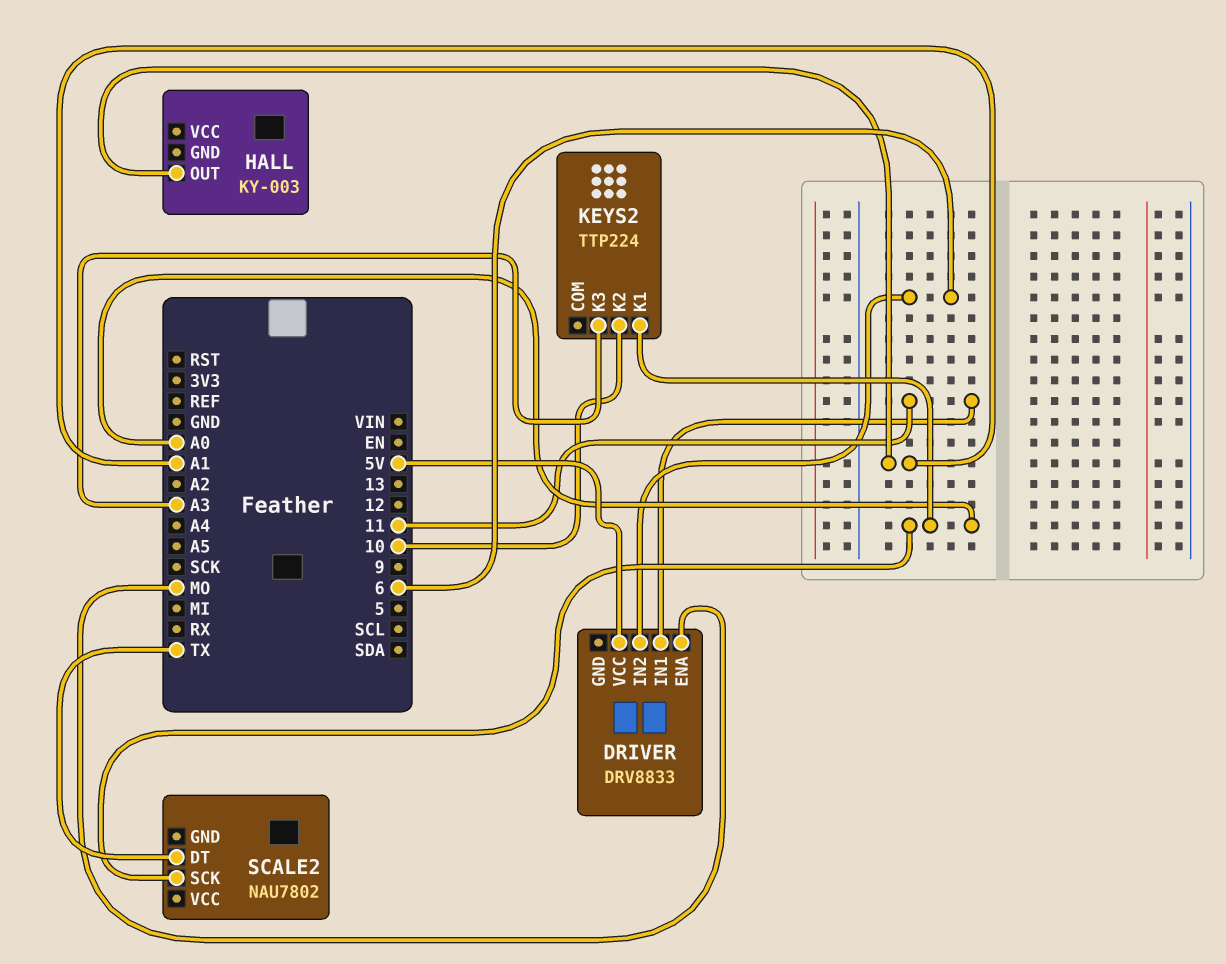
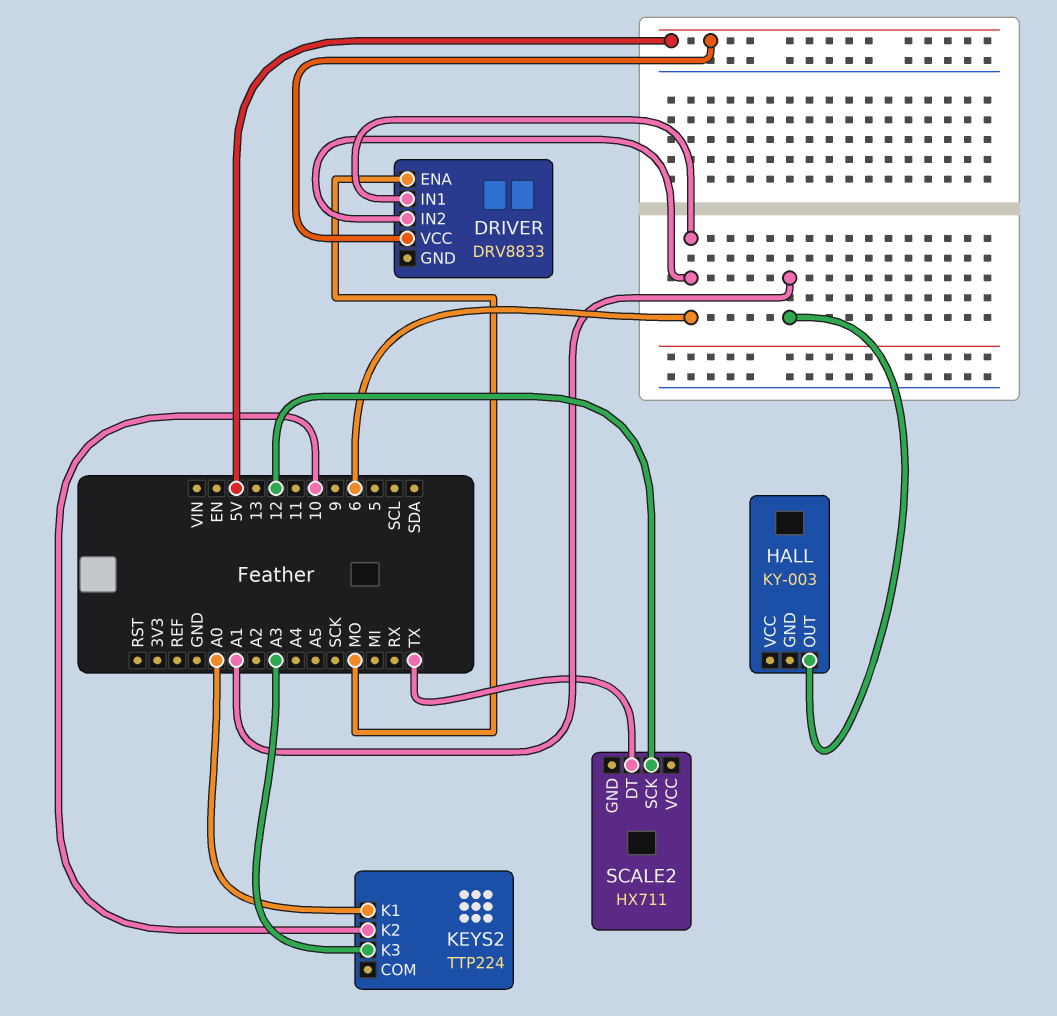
DRIVER pin IN1: 11 -> 6
SCALE2: NAU7802 -> HX711
SCALE2 pin SCK: A0 -> 12

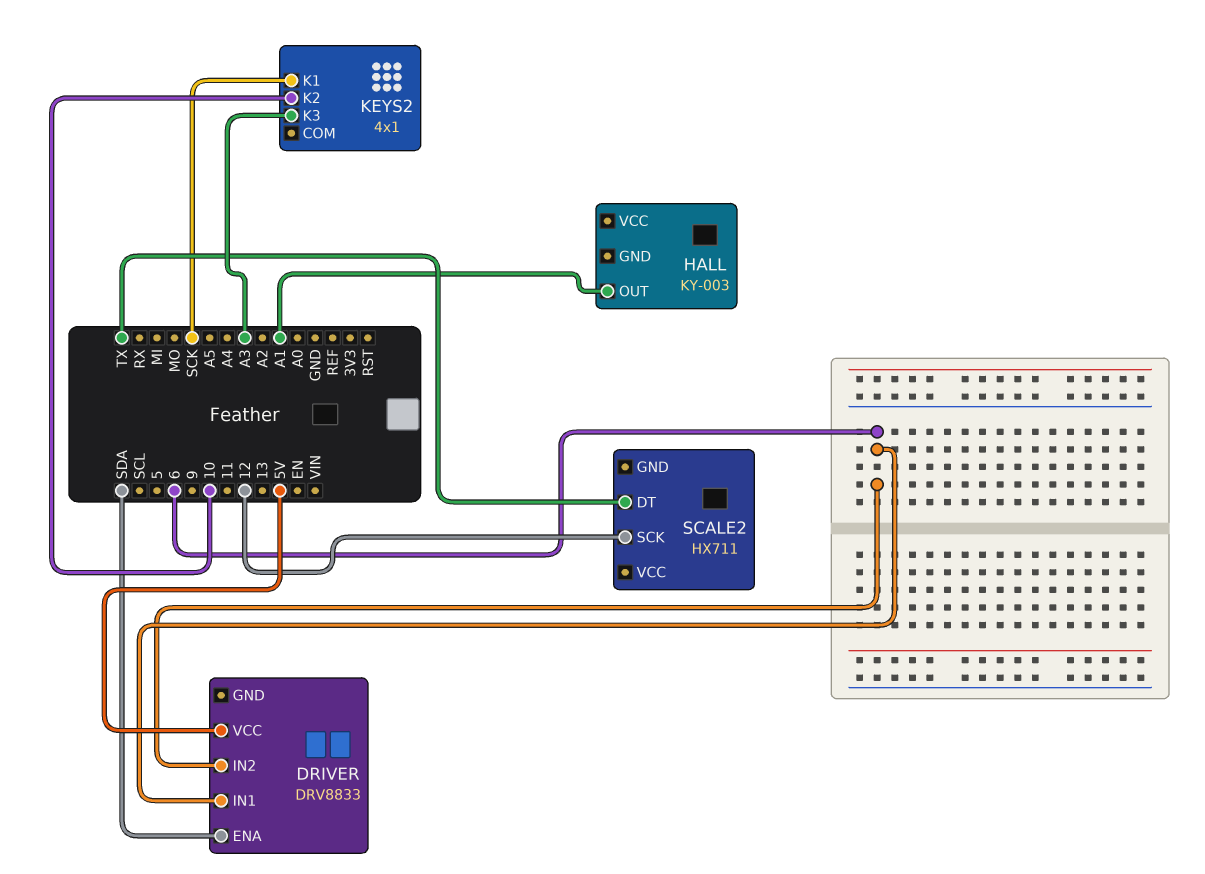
DRIVER pin ENA: MO -> SDA
KEYS2: TTP224 -> 4x1
KEYS2 pin K1: A0 -> SCK

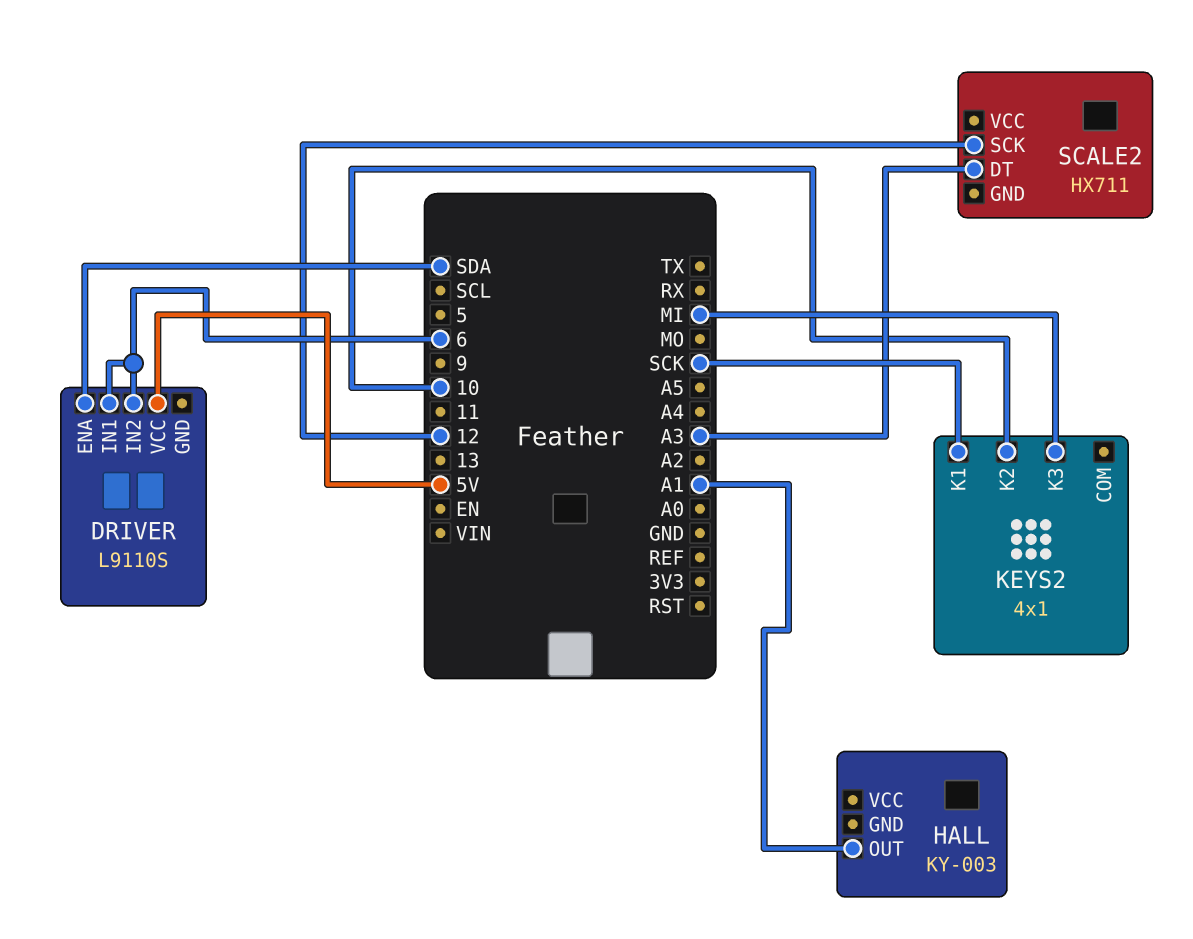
DRIVER: DRV8833 -> L9110S
KEYS2 pin K3: A3 -> MI
SCALE2 pin DT: TX -> A3

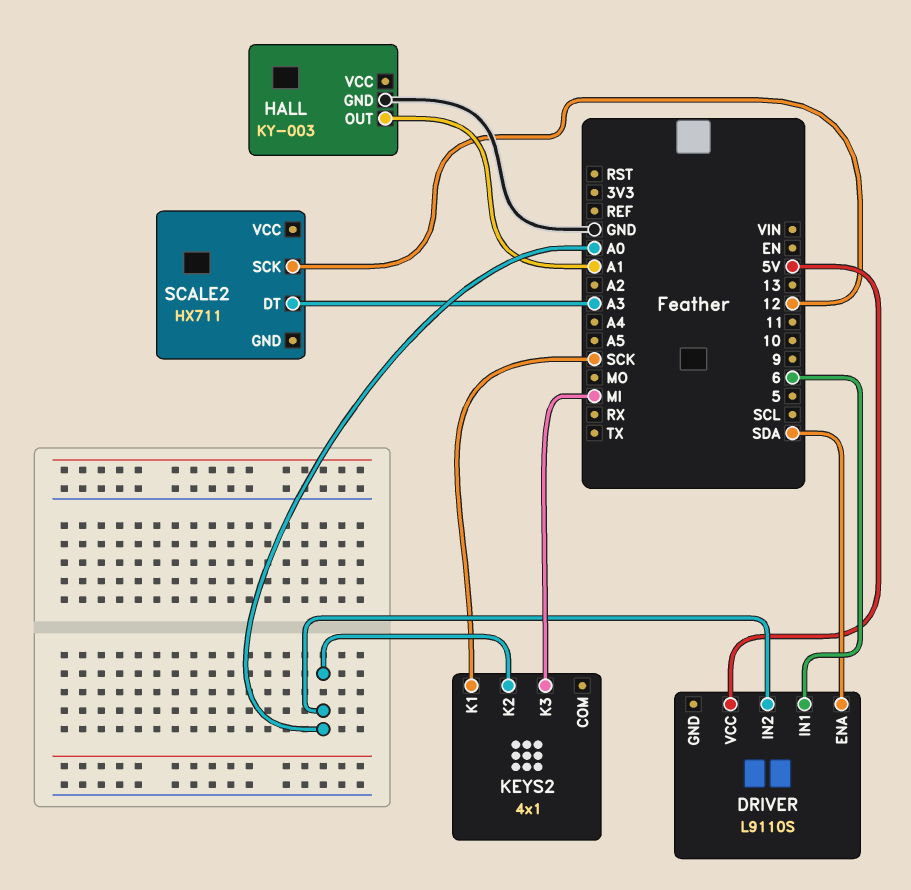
DRIVER pin IN2: 6 -> A0
HALL pin GND: none -> GND
KEYS2 pin K2: 10 -> A0

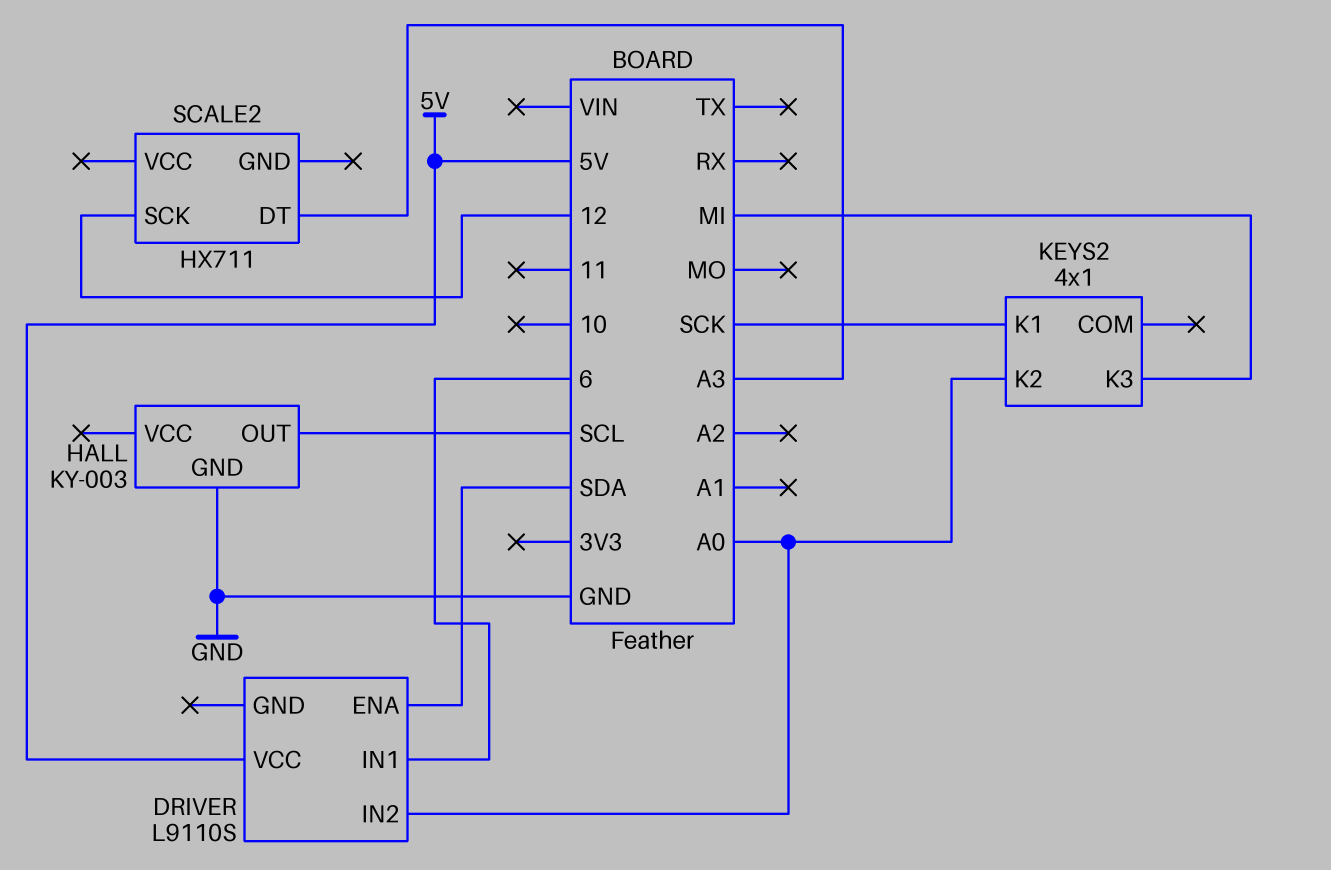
HALL pin OUT: A1 -> SCL

